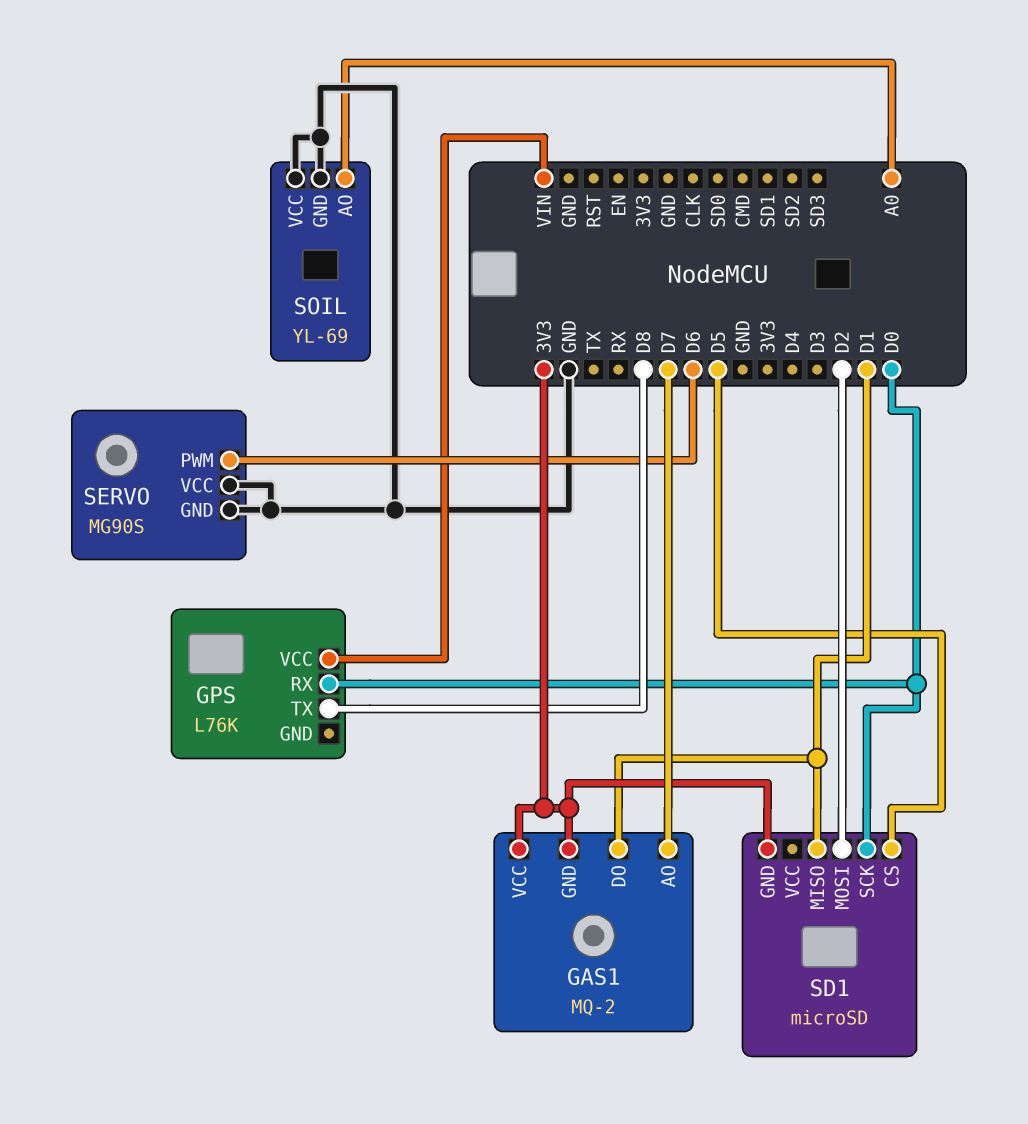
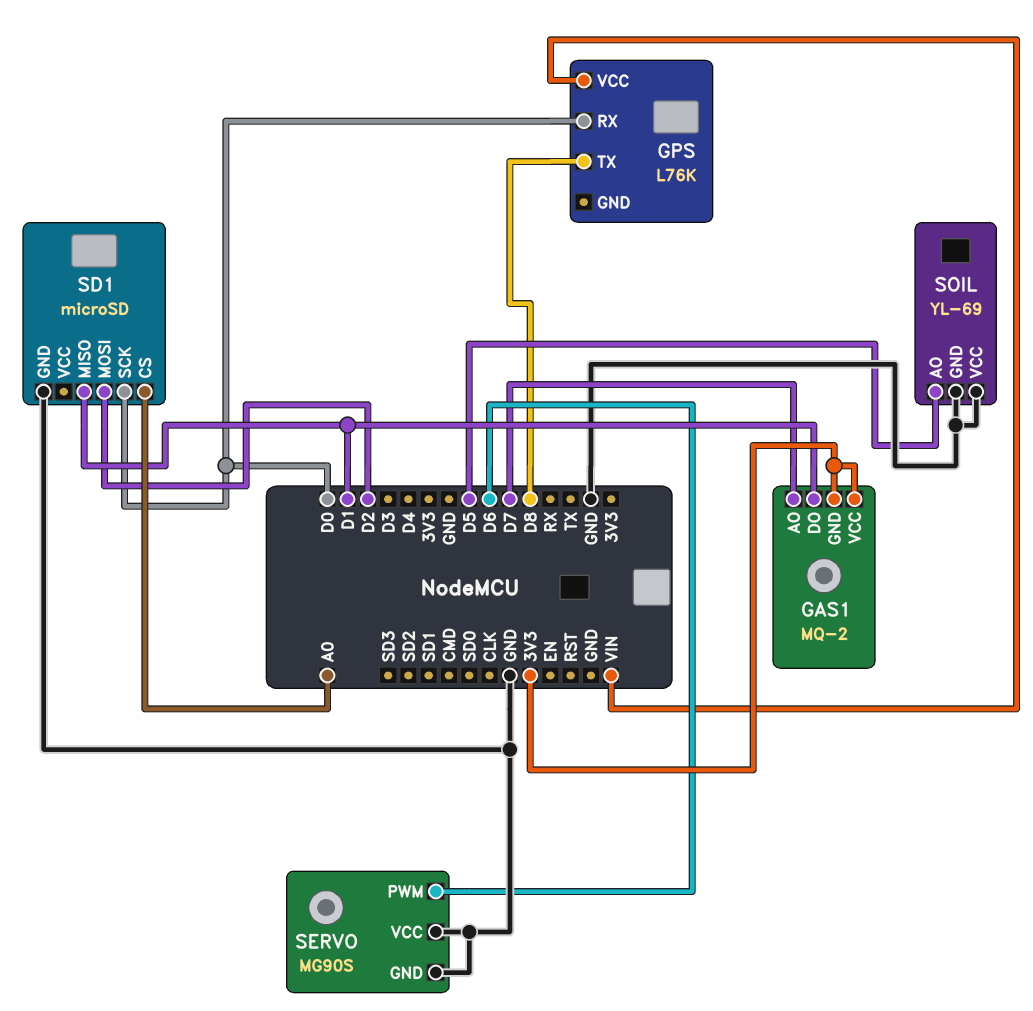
SD1 pin CS: D5 -> A0
SD1 pin GND: 3V3 -> GND
SOIL pin AO: A0 -> D5

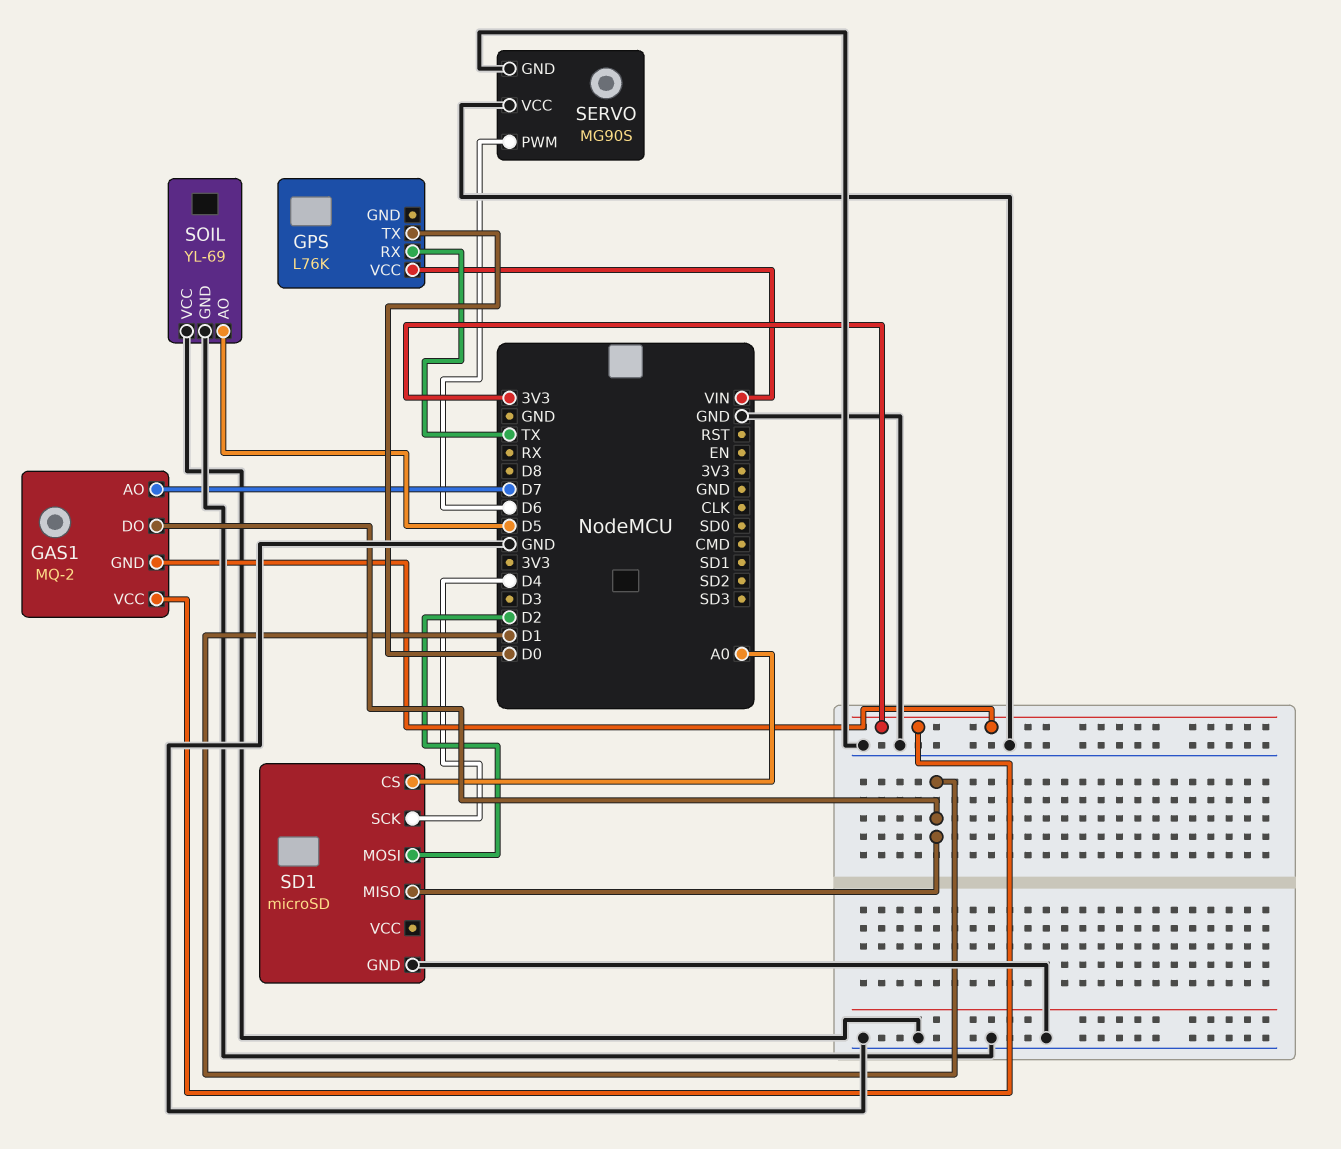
GPS pin RX: D0 -> TX
GPS pin TX: D8 -> D0
SD1 pin SCK: D0 -> D4

